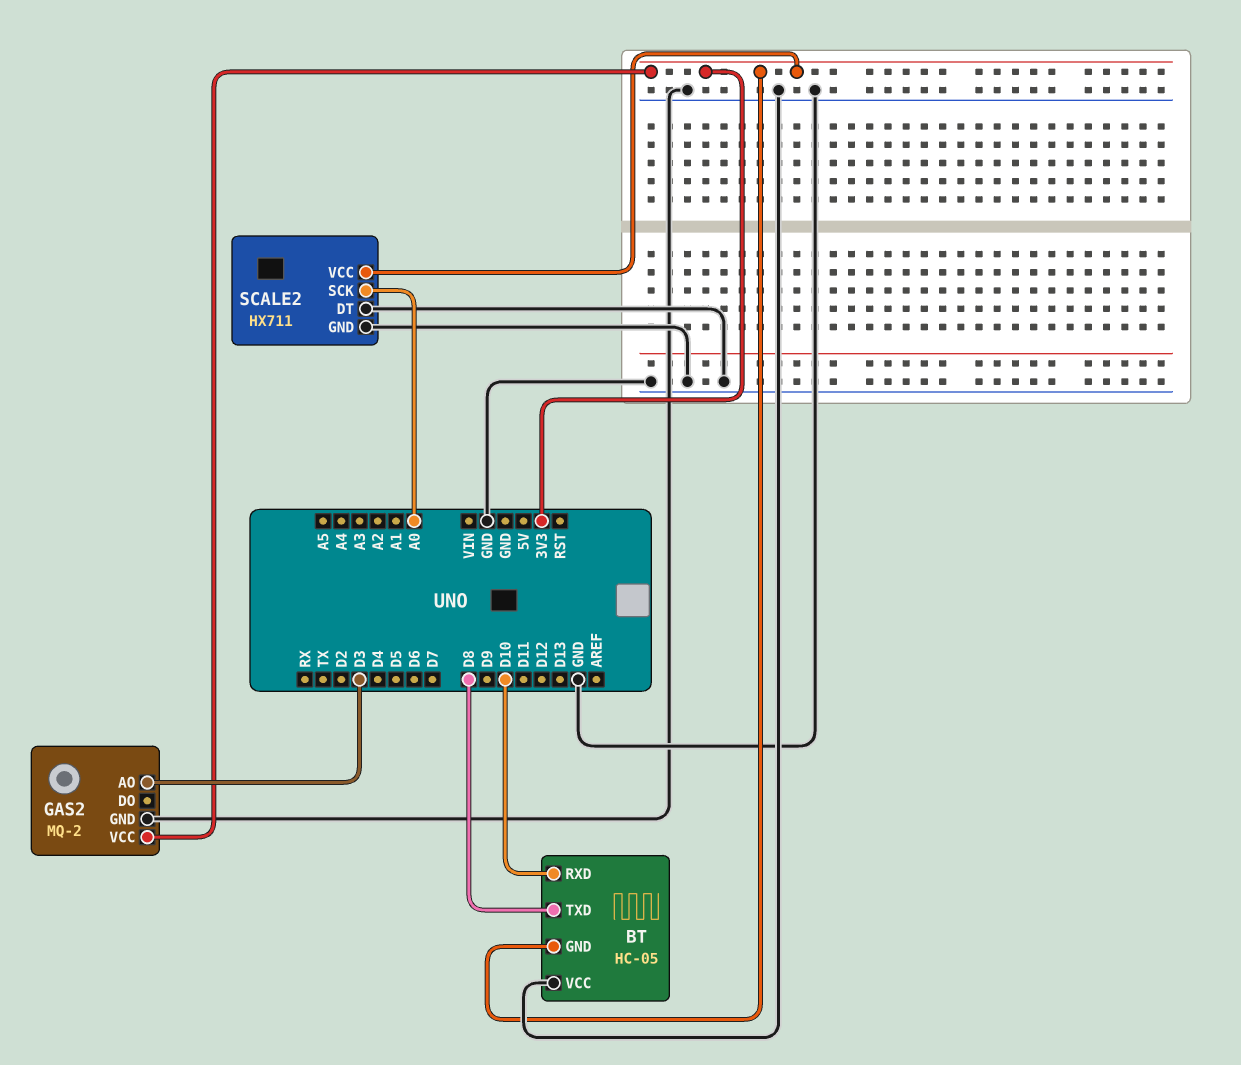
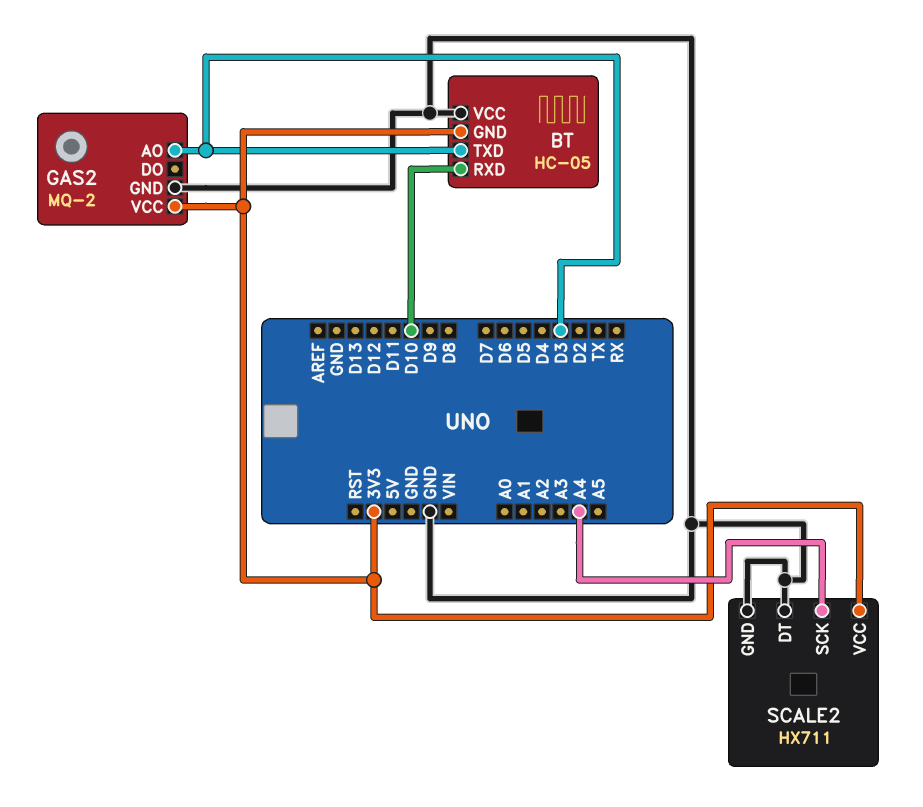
BT pin TXD: D8 -> D3
SCALE2 pin SCK: A0 -> A4

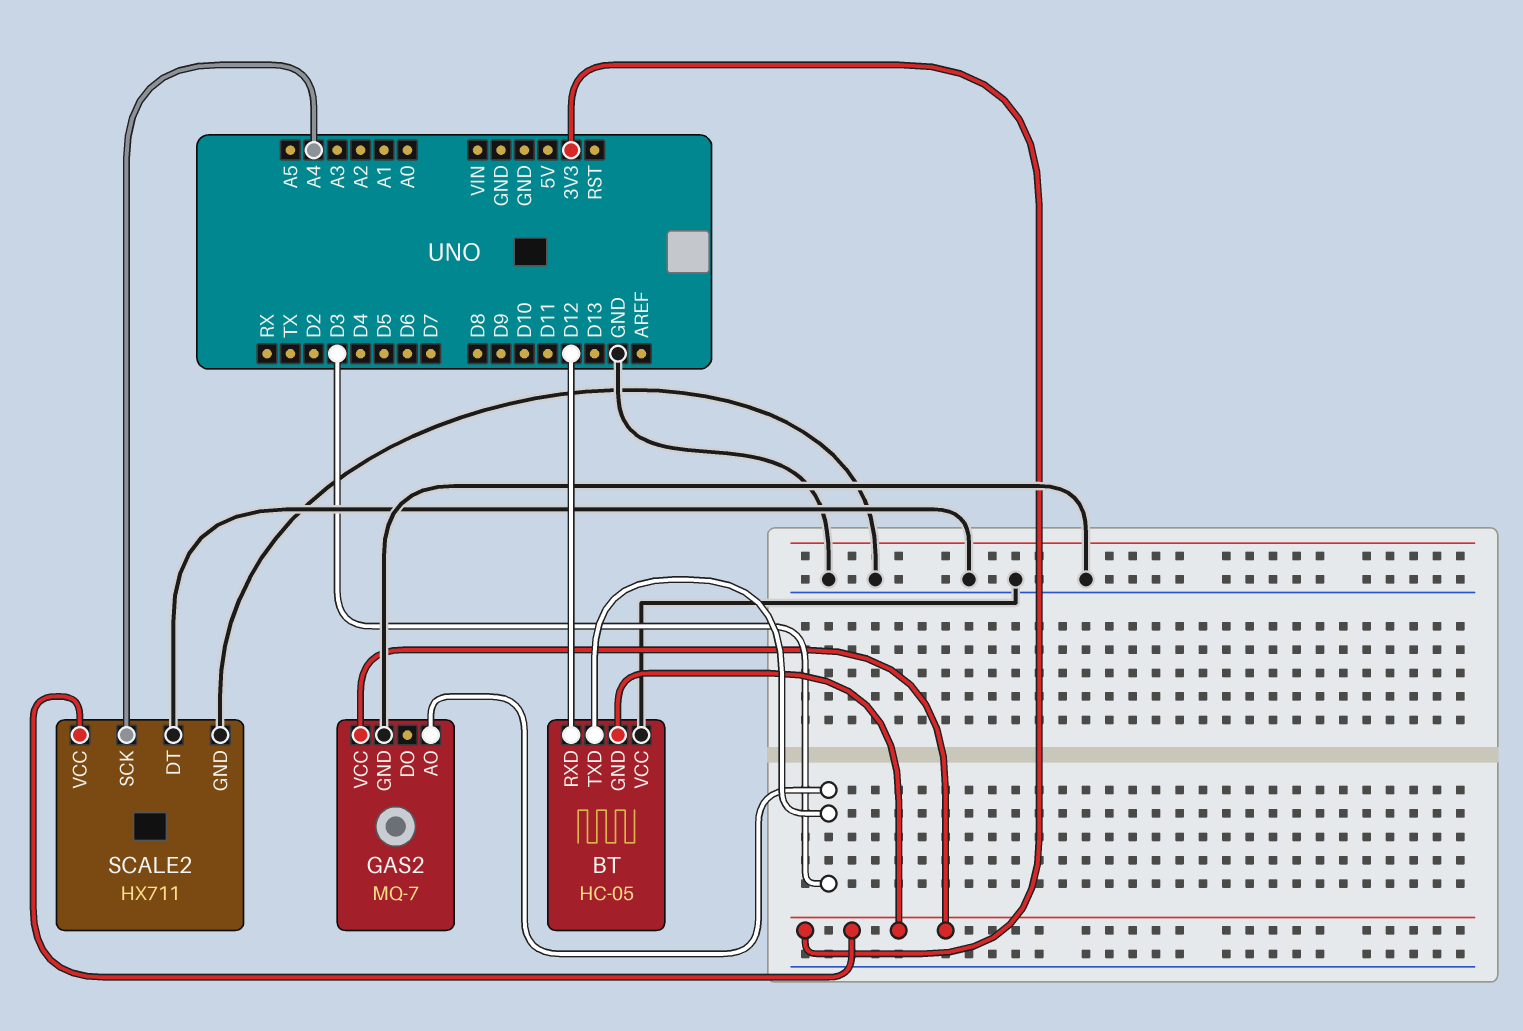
BT pin RXD: D10 -> D12
GAS2: MQ-2 -> MQ-7

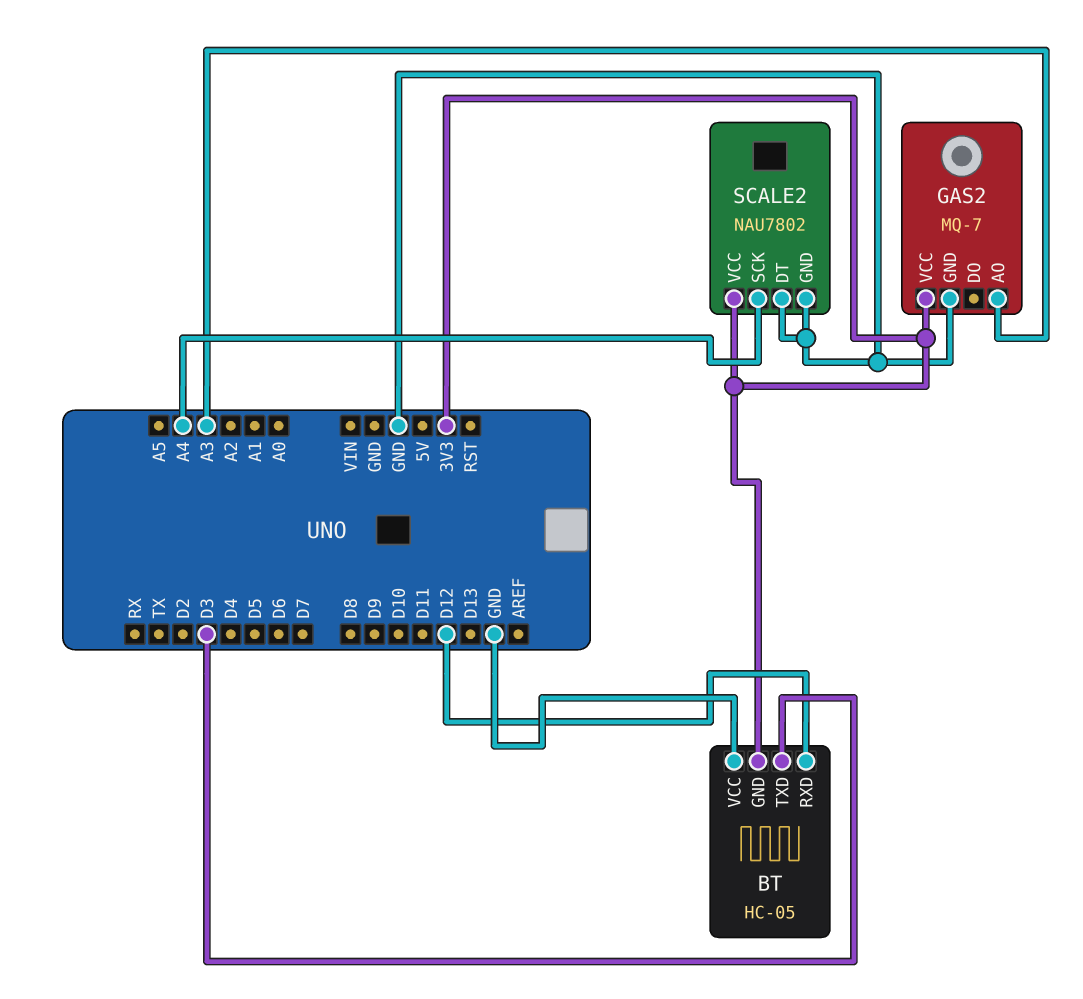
GAS2 pin AO: D3 -> A3
SCALE2: HX711 -> NAU7802

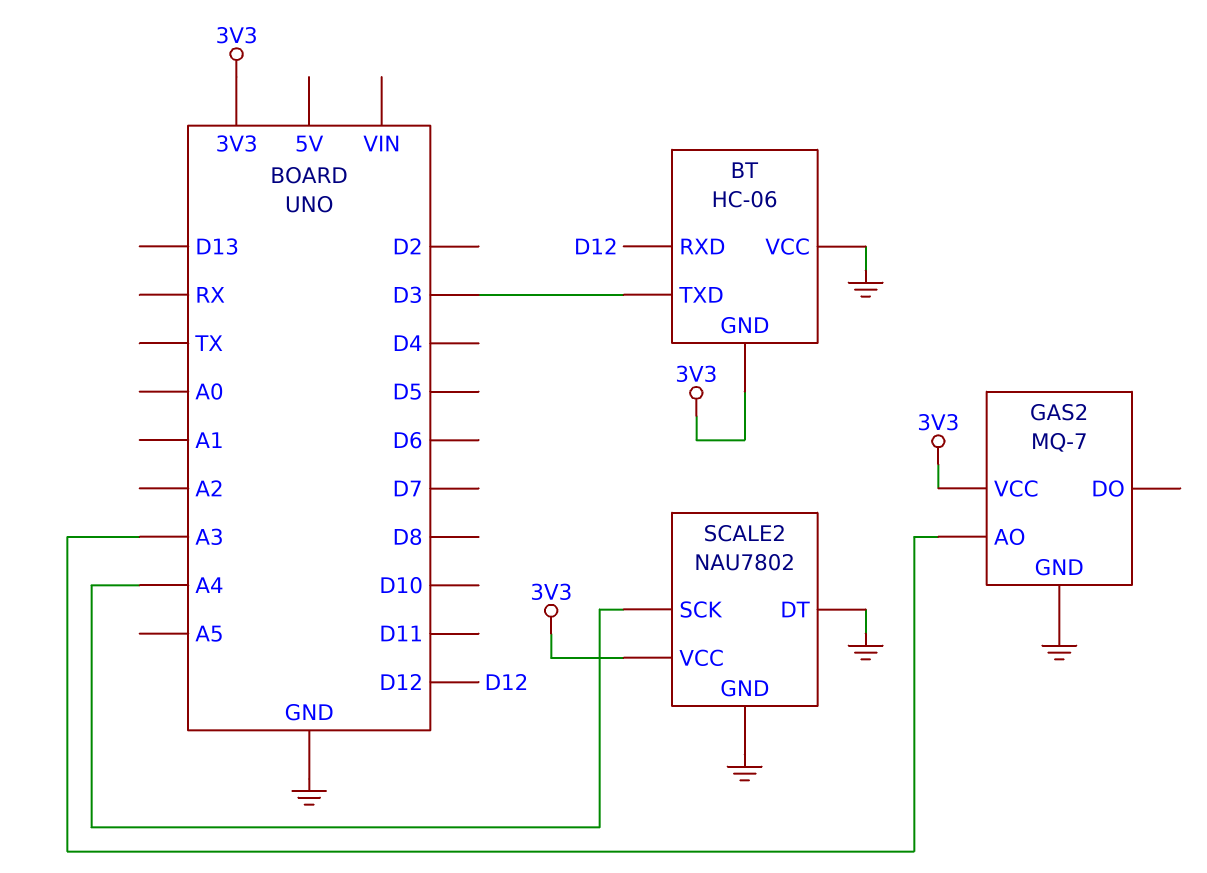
BT: HC-05 -> HC-06

